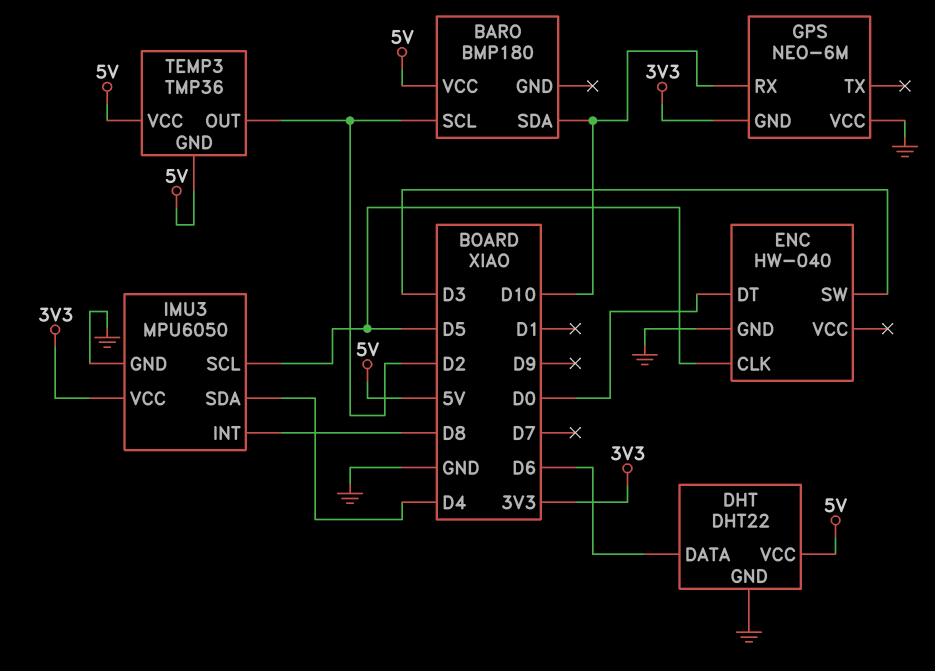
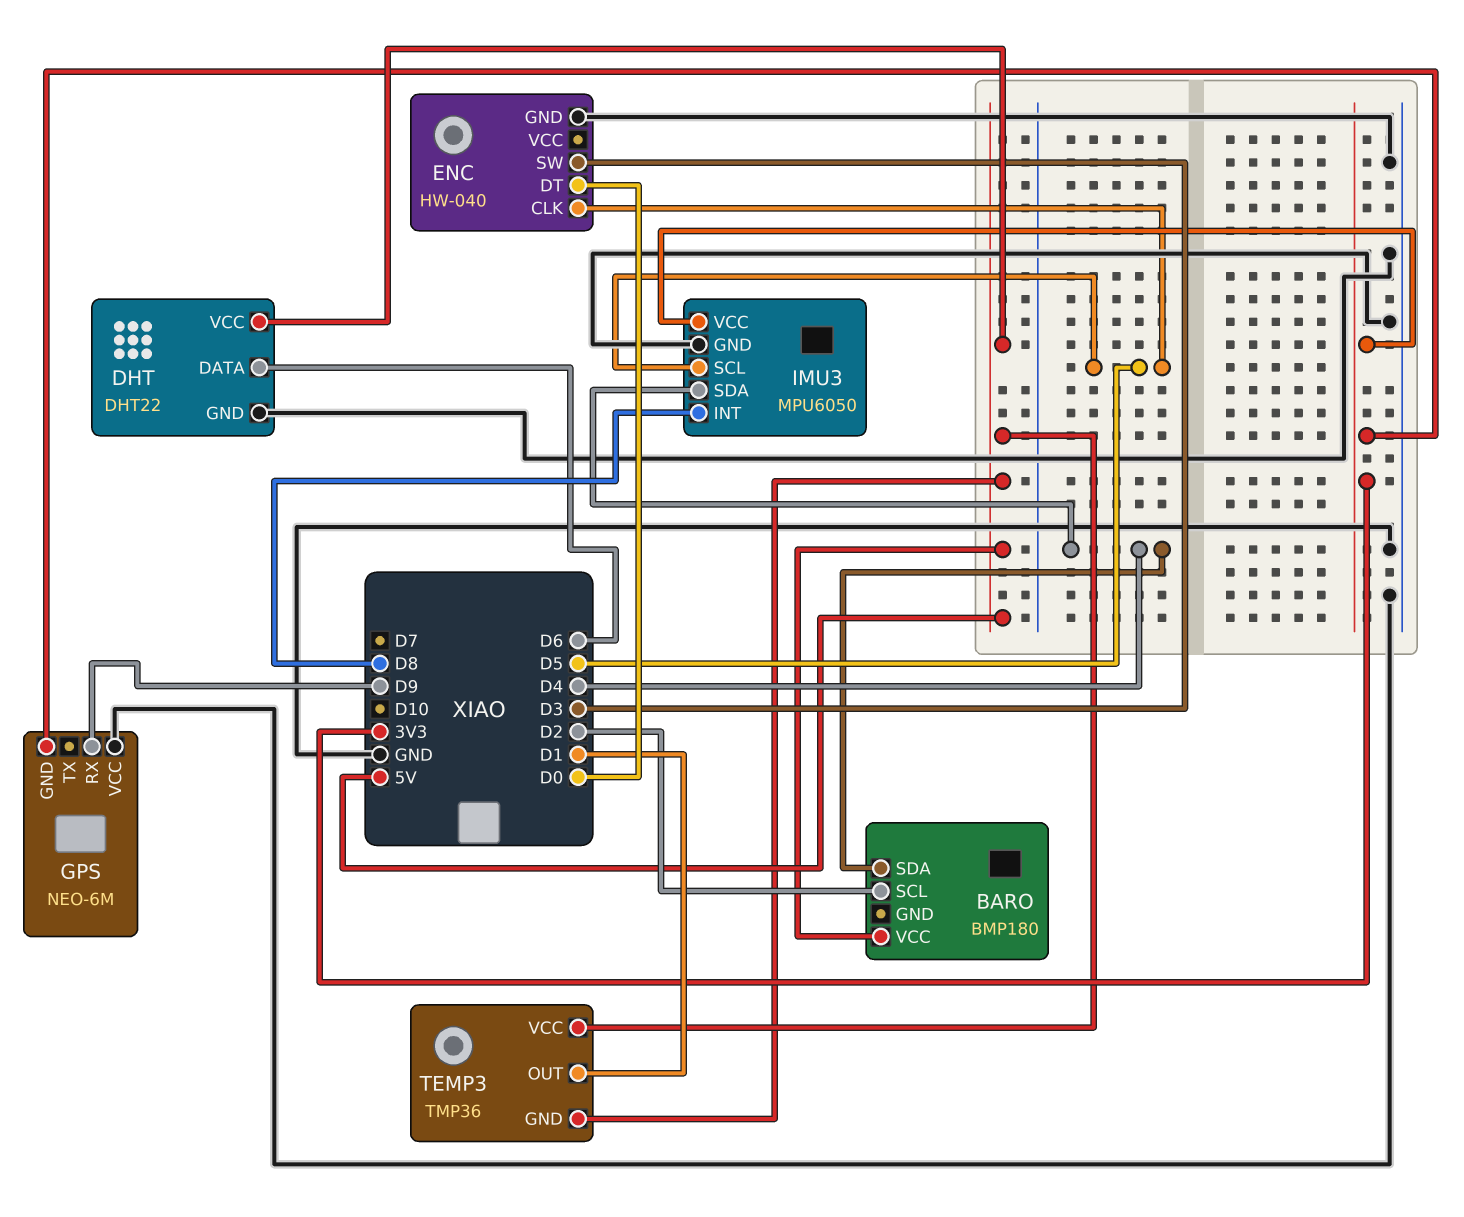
BARO pin SDA: D10 -> D4
GPS pin RX: D10 -> D9
TEMP3 pin OUT: D2 -> D1

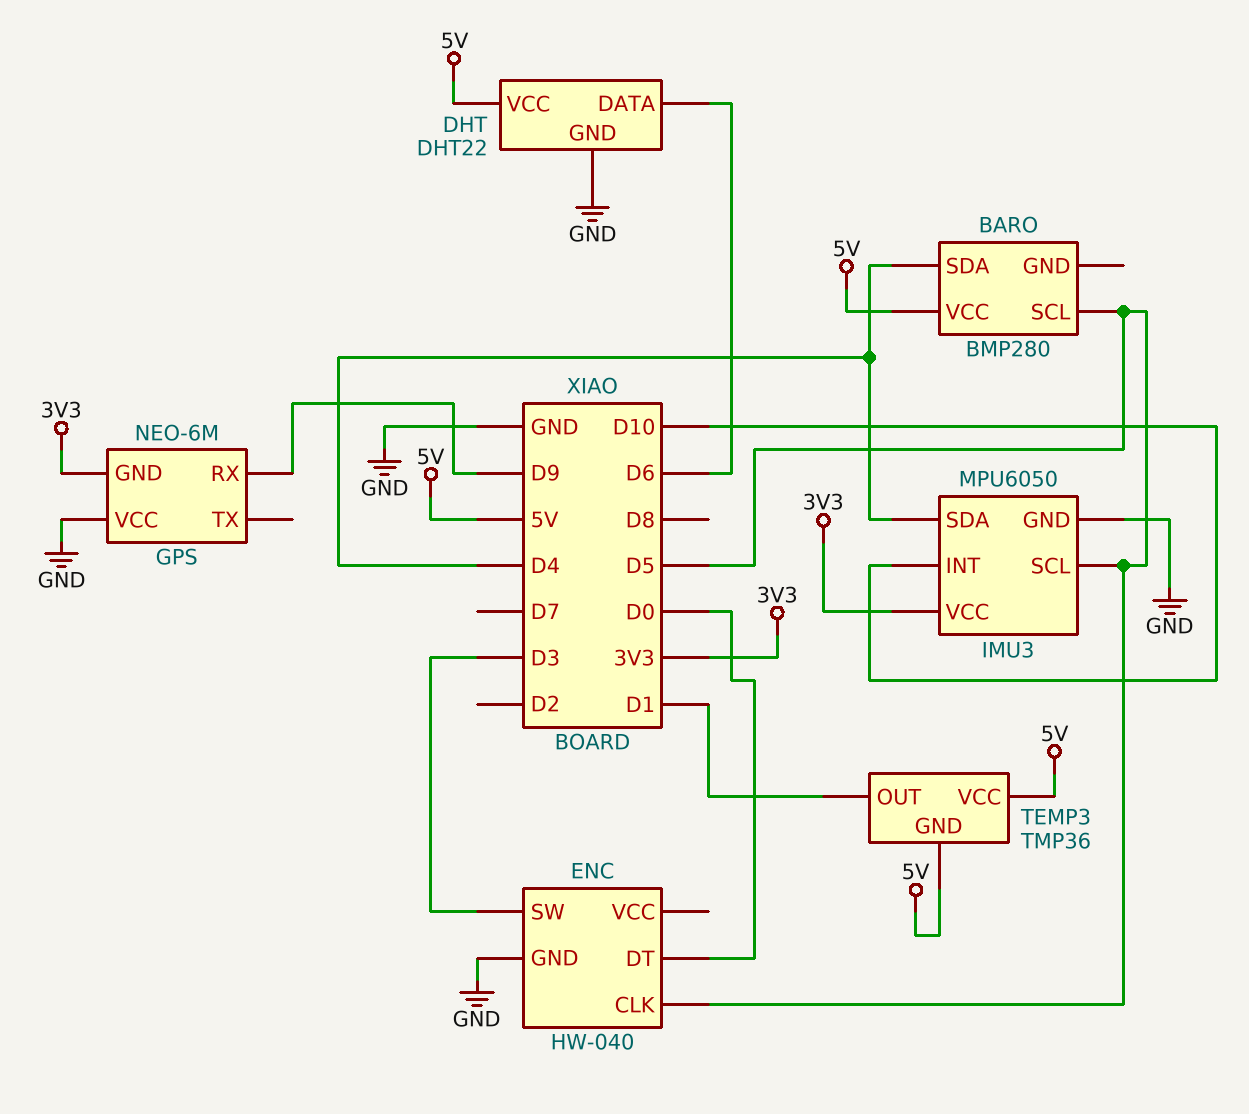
BARO: BMP180 -> BMP280
BARO pin SCL: D2 -> D5
IMU3 pin INT: D8 -> D10

